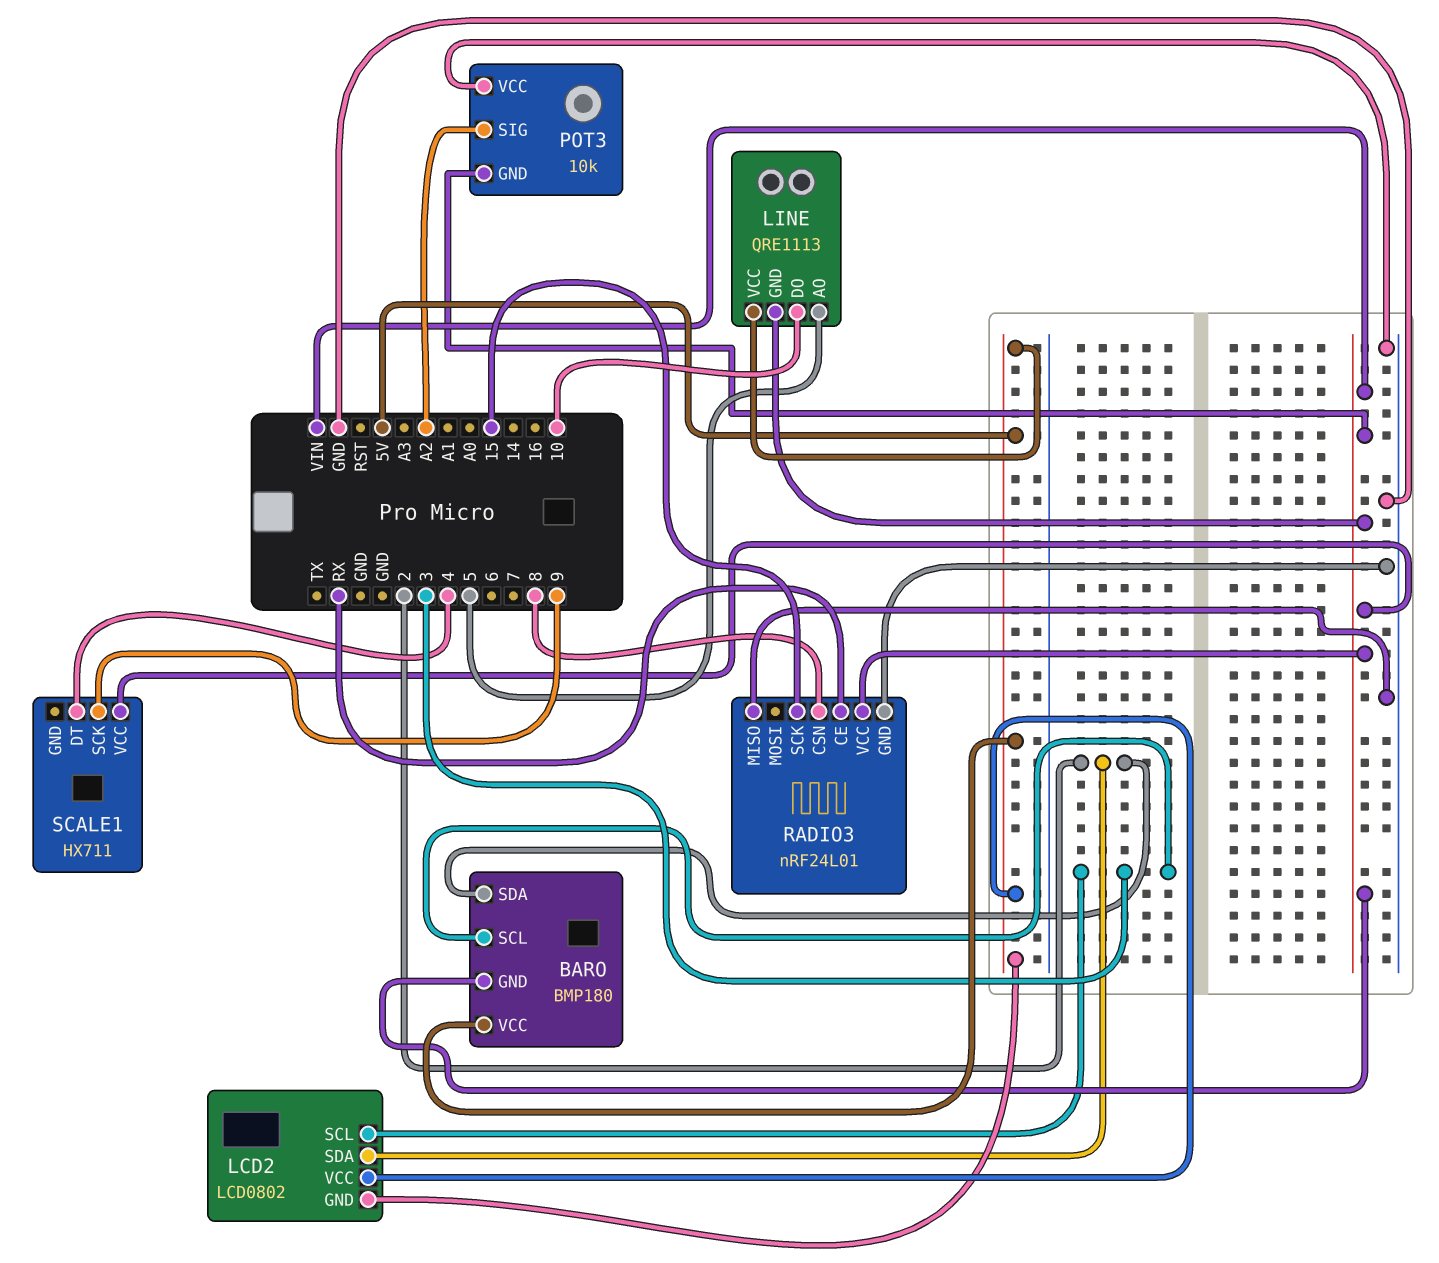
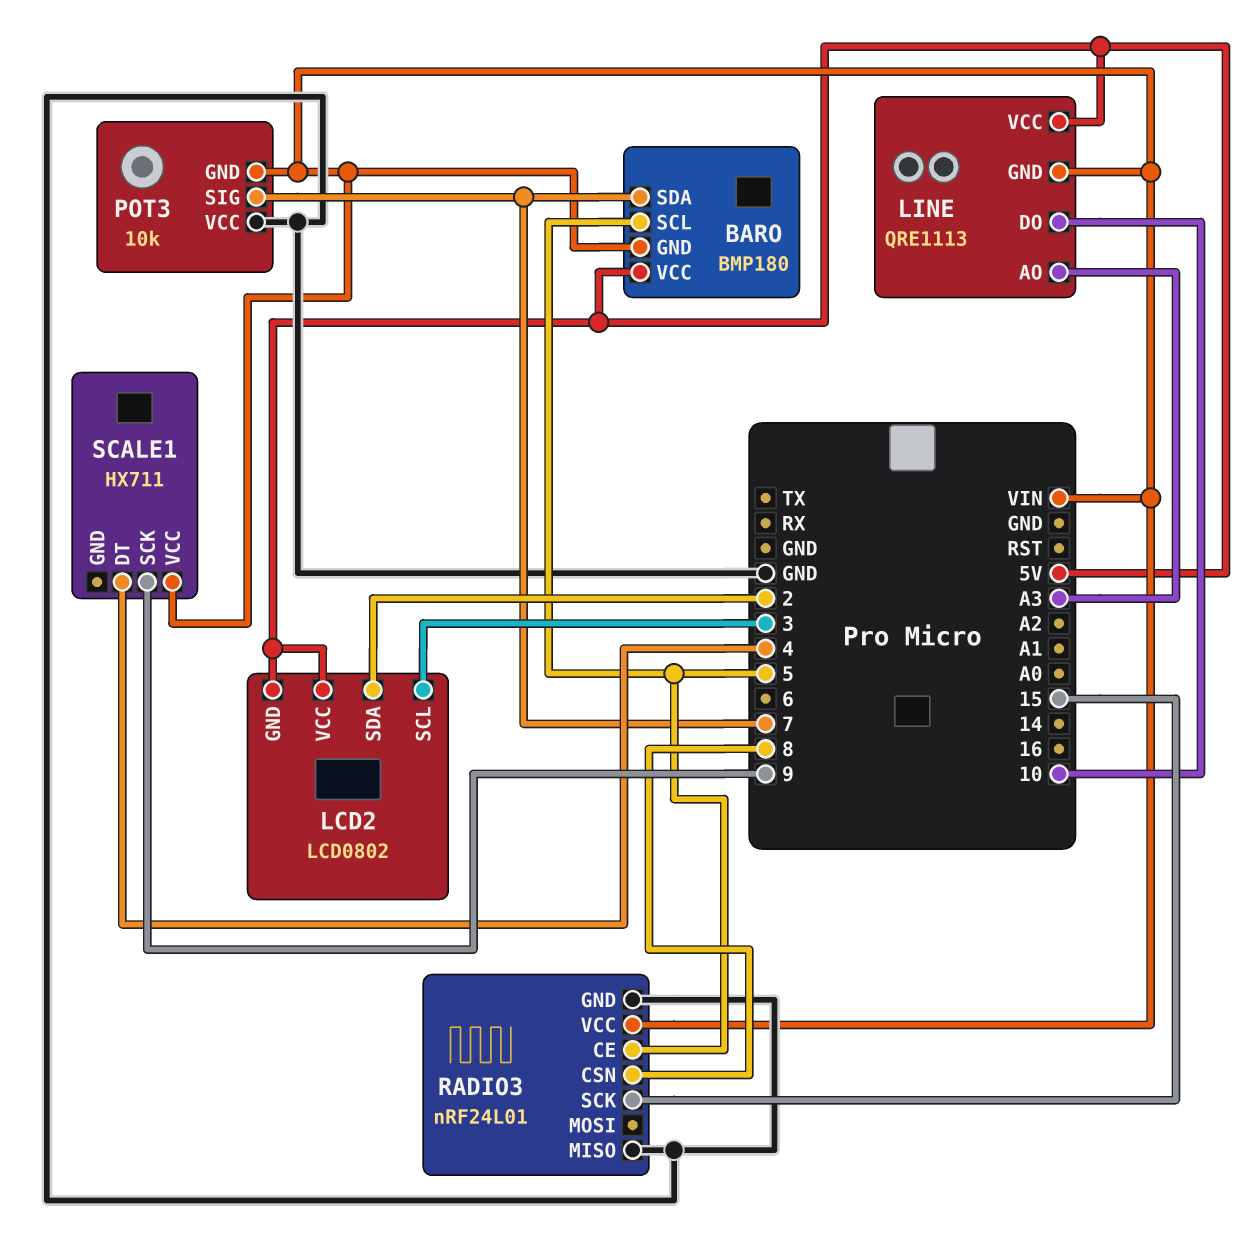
BARO pin SCL: 3 -> 5
BARO pin SDA: 2 -> 7
LINE pin AO: 5 -> A3
POT3 pin SIG: A2 -> 7
RADIO3 pin CE: RX -> 5

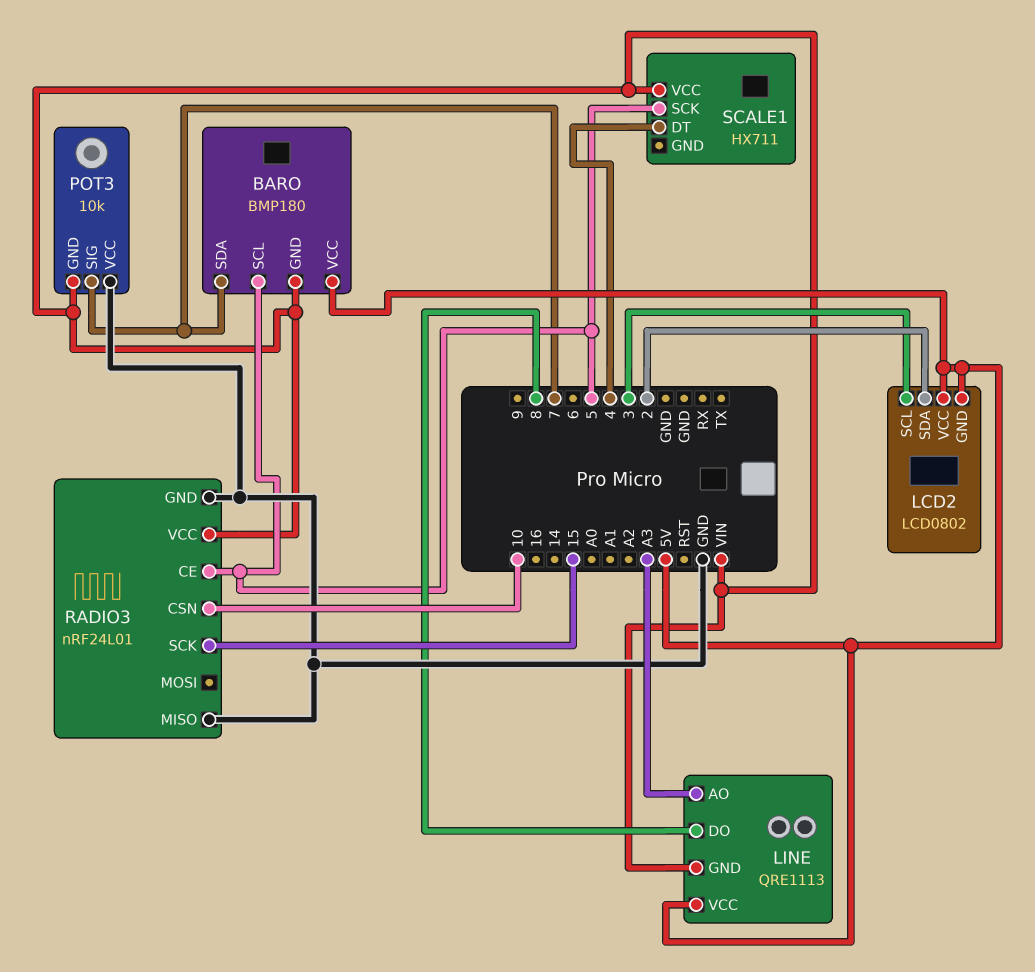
LINE pin DO: 10 -> 8
RADIO3 pin CSN: 8 -> 10
SCALE1 pin SCK: 9 -> 5

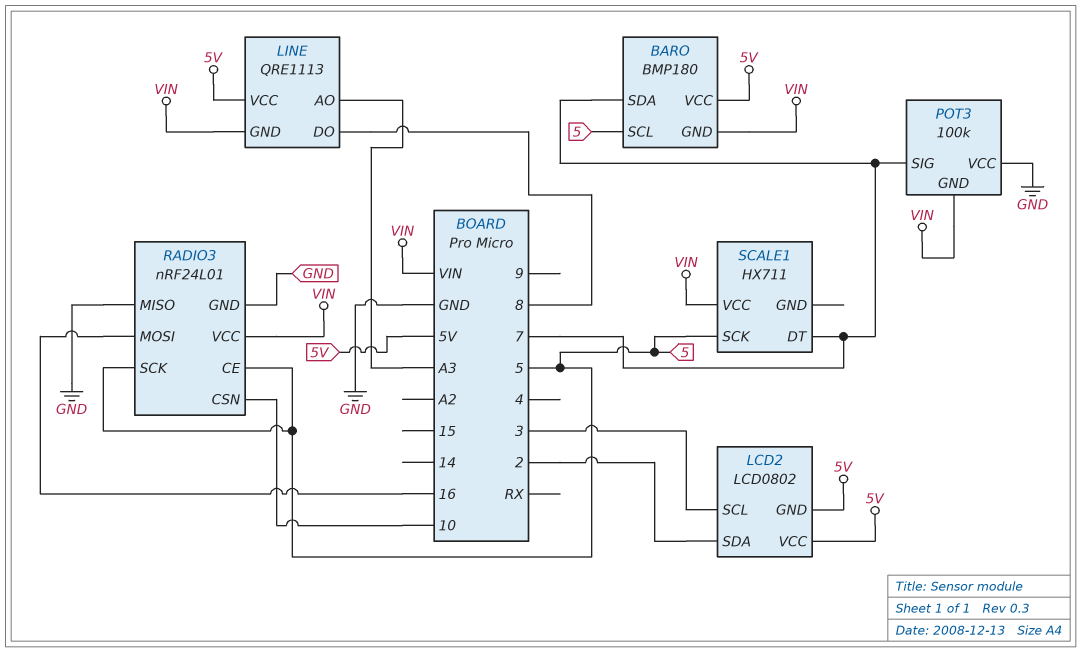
POT3: 10k -> 100k
RADIO3 pin MOSI: none -> 16
RADIO3 pin SCK: 15 -> 5
SCALE1 pin DT: 4 -> 7

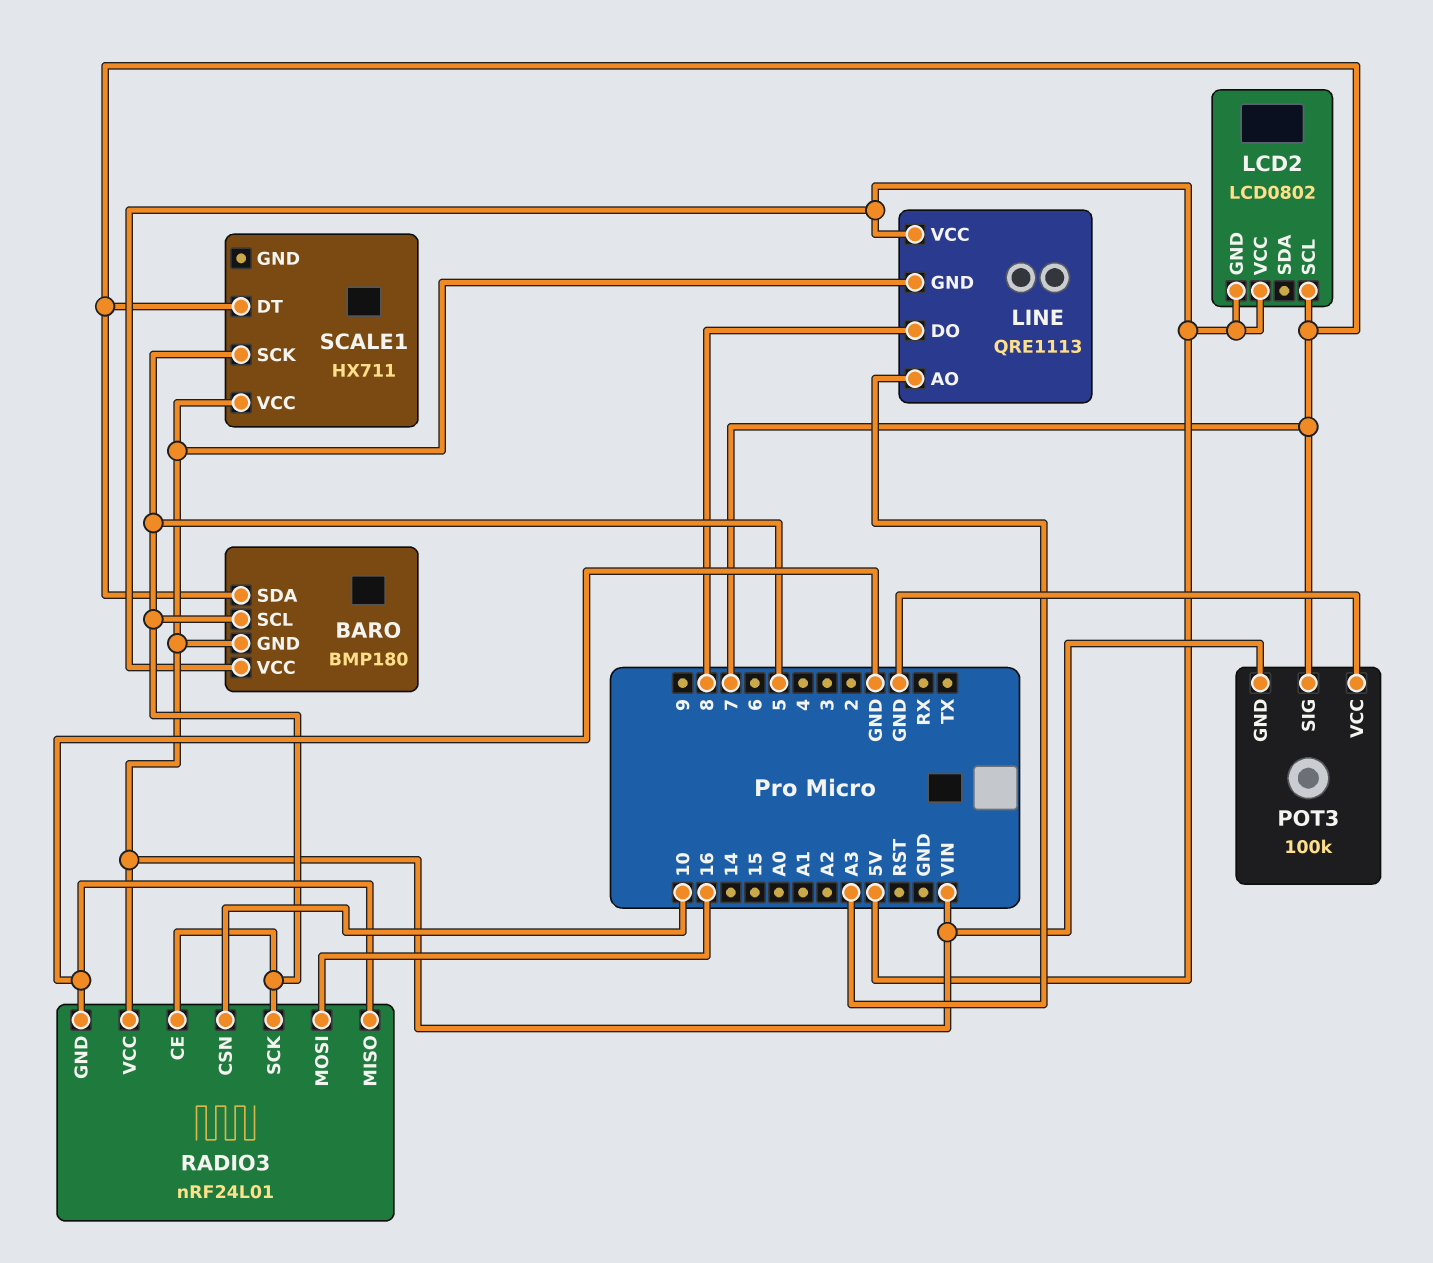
LCD2 pin SCL: 3 -> 7
LCD2 pin SDA: 2 -> none

